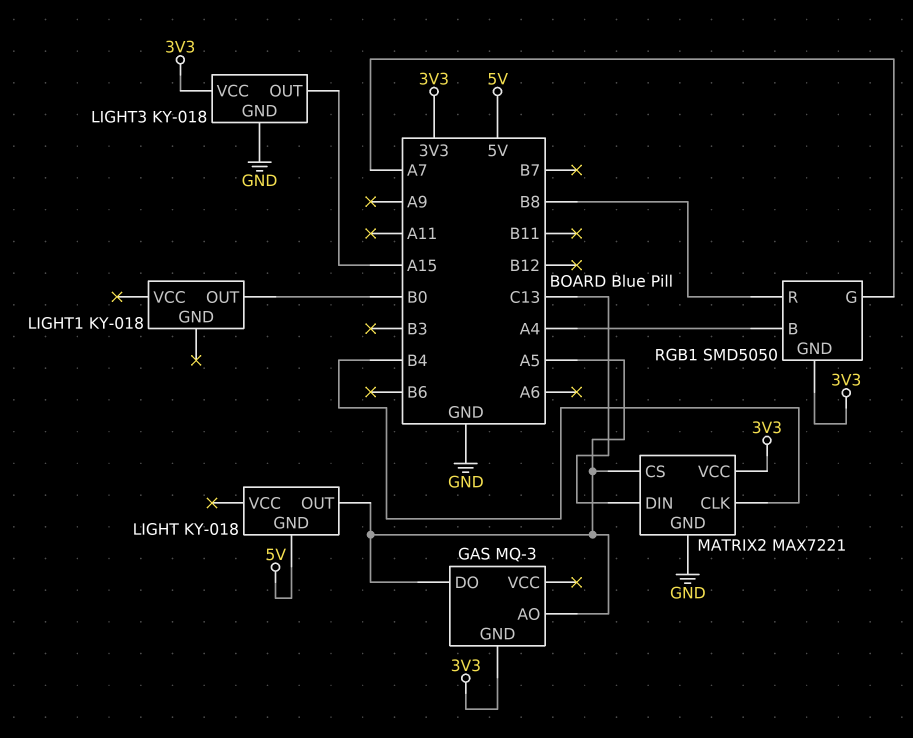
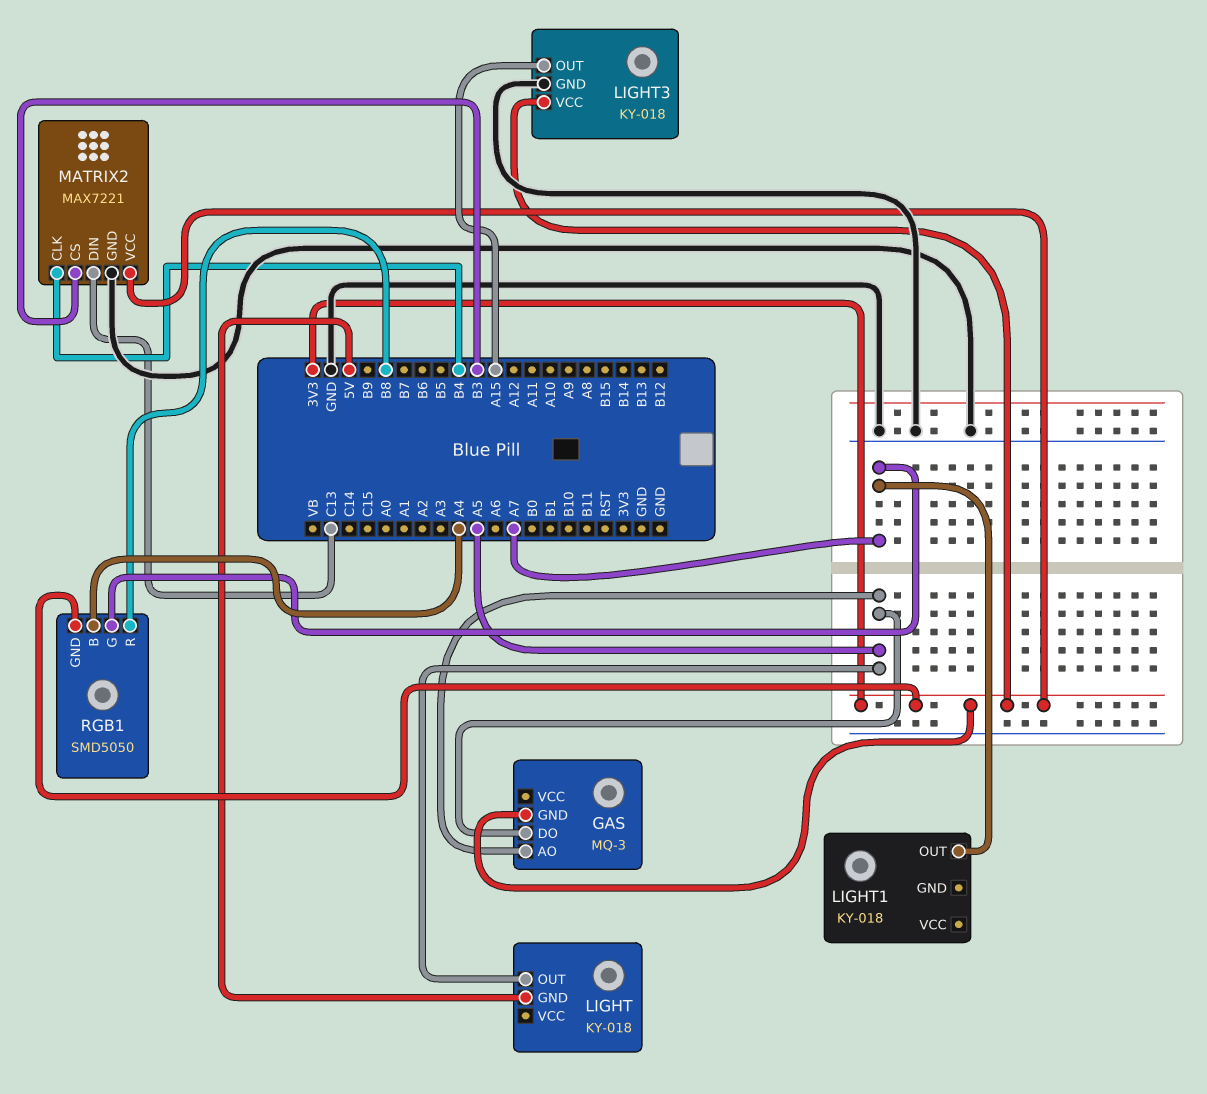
LIGHT1 pin OUT: B0 -> A7
MATRIX2 pin CS: A5 -> B3

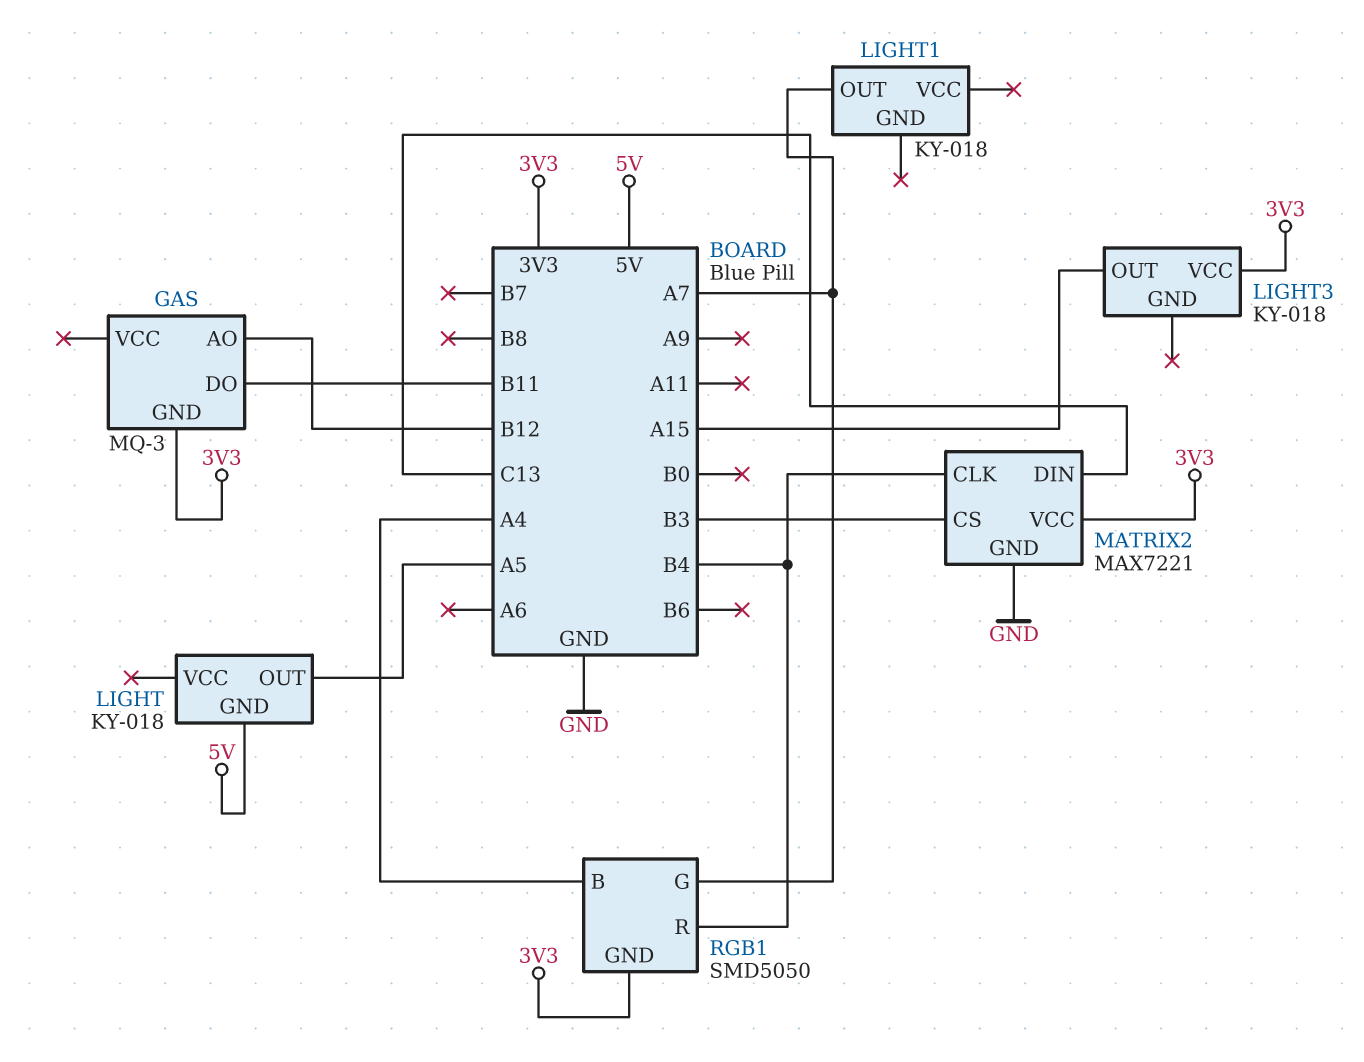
GAS pin AO: A5 -> B12
GAS pin DO: A5 -> B11
LIGHT3 pin GND: GND -> none
RGB1 pin R: B8 -> B4

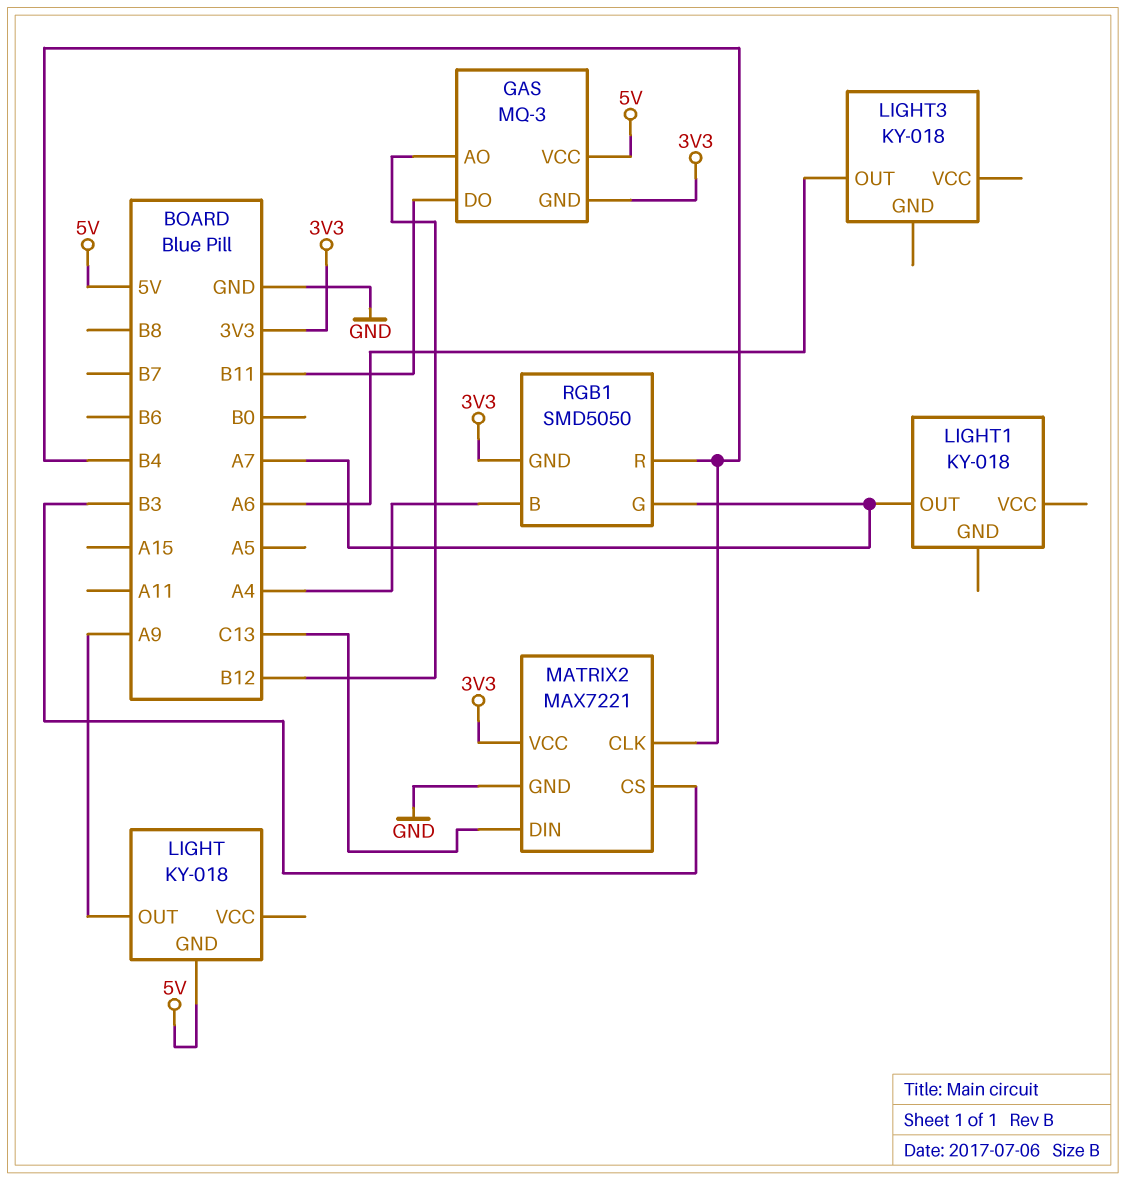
GAS pin VCC: none -> 5V
LIGHT pin OUT: A5 -> A9
LIGHT3 pin OUT: A15 -> A6
LIGHT3 pin VCC: 3V3 -> none

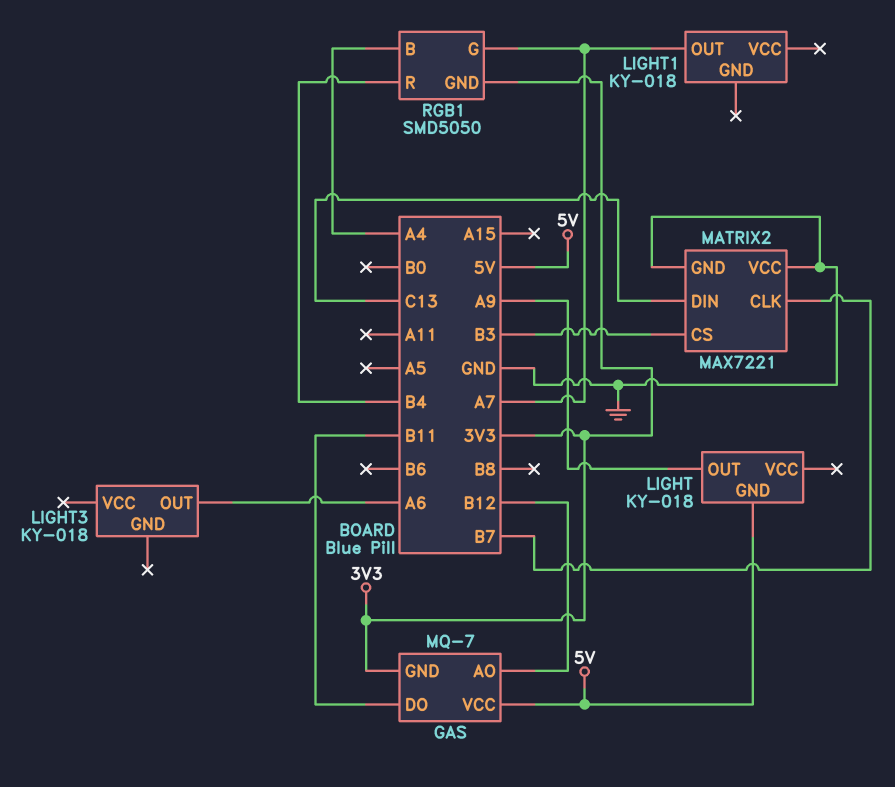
GAS: MQ-3 -> MQ-7
MATRIX2 pin CLK: B4 -> B7
MATRIX2 pin VCC: 3V3 -> GND

